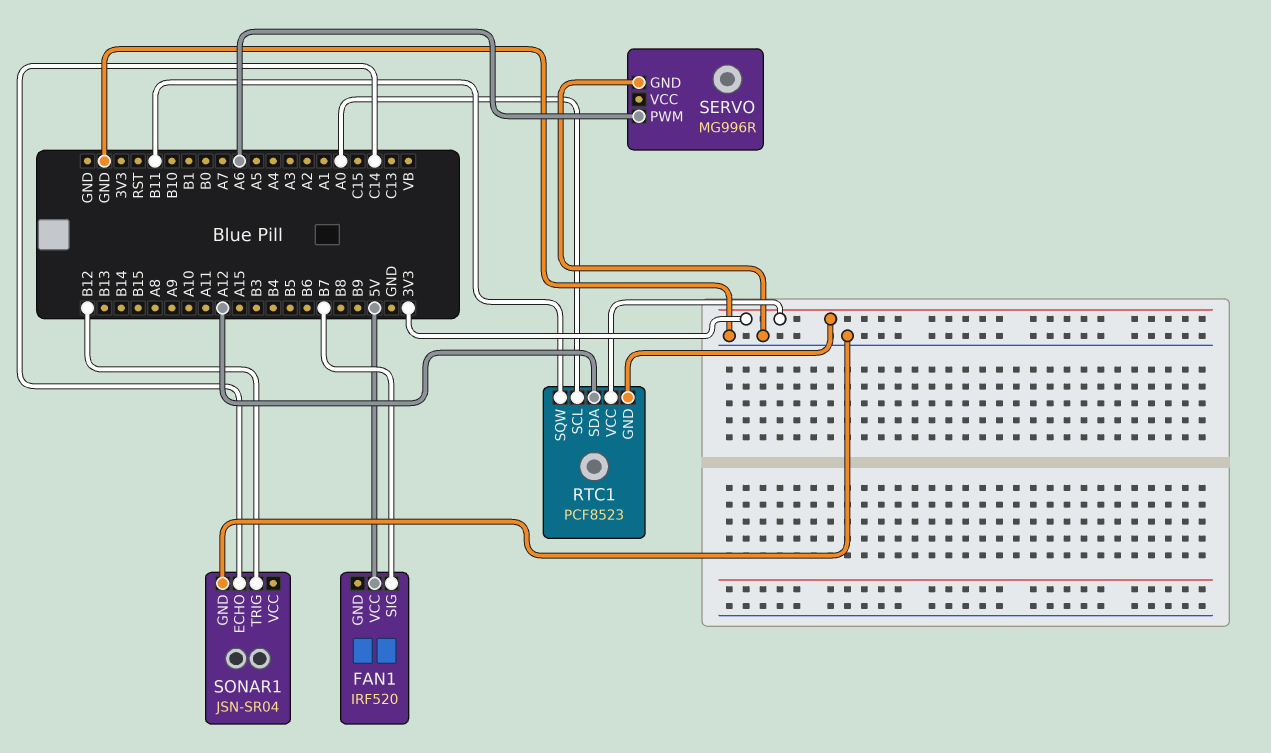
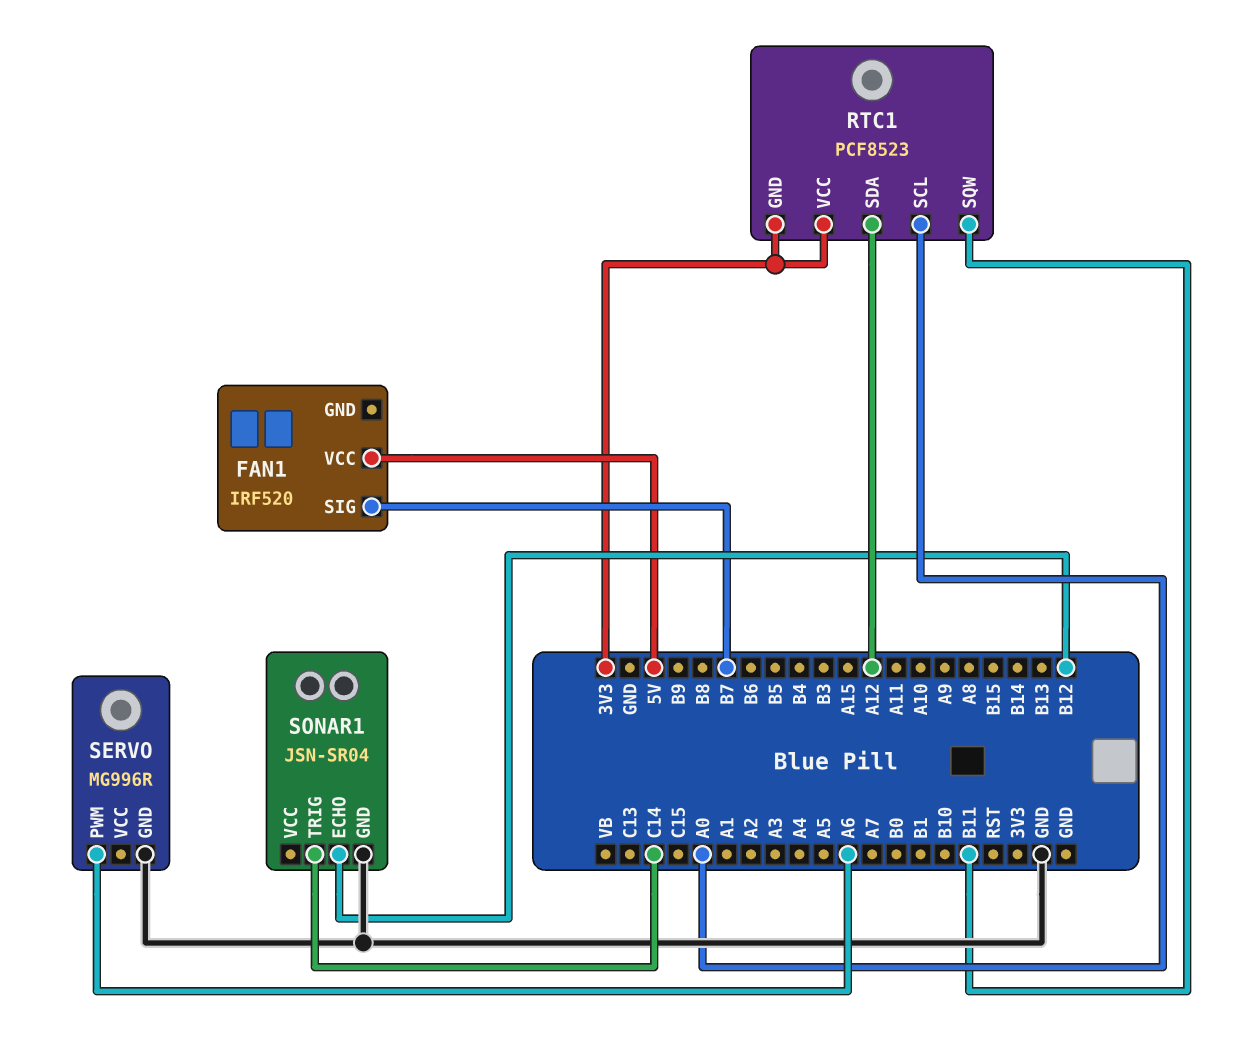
SONAR1 pin ECHO: C14 -> B12
SONAR1 pin TRIG: B12 -> C14

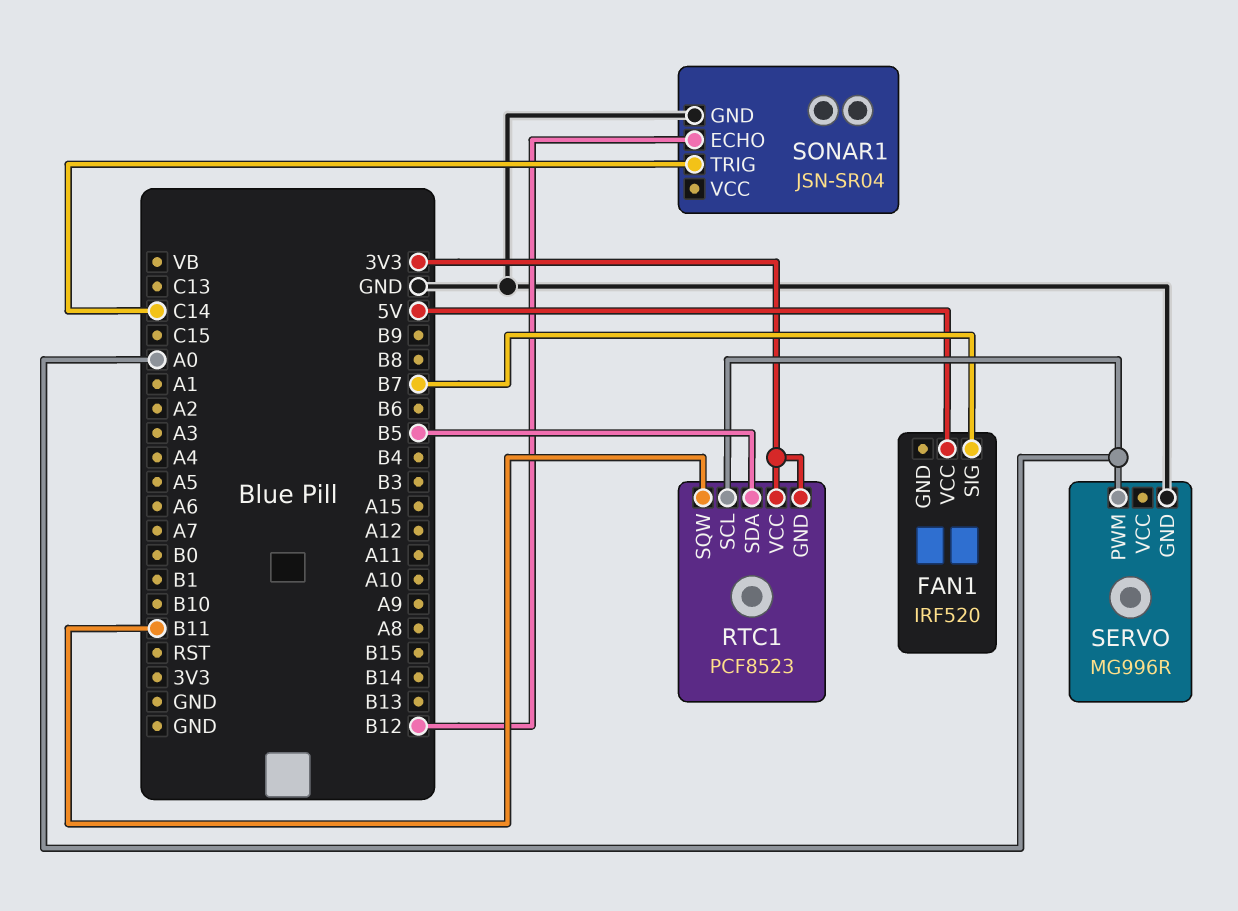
RTC1 pin SDA: A12 -> B5
SERVO pin PWM: A6 -> A0

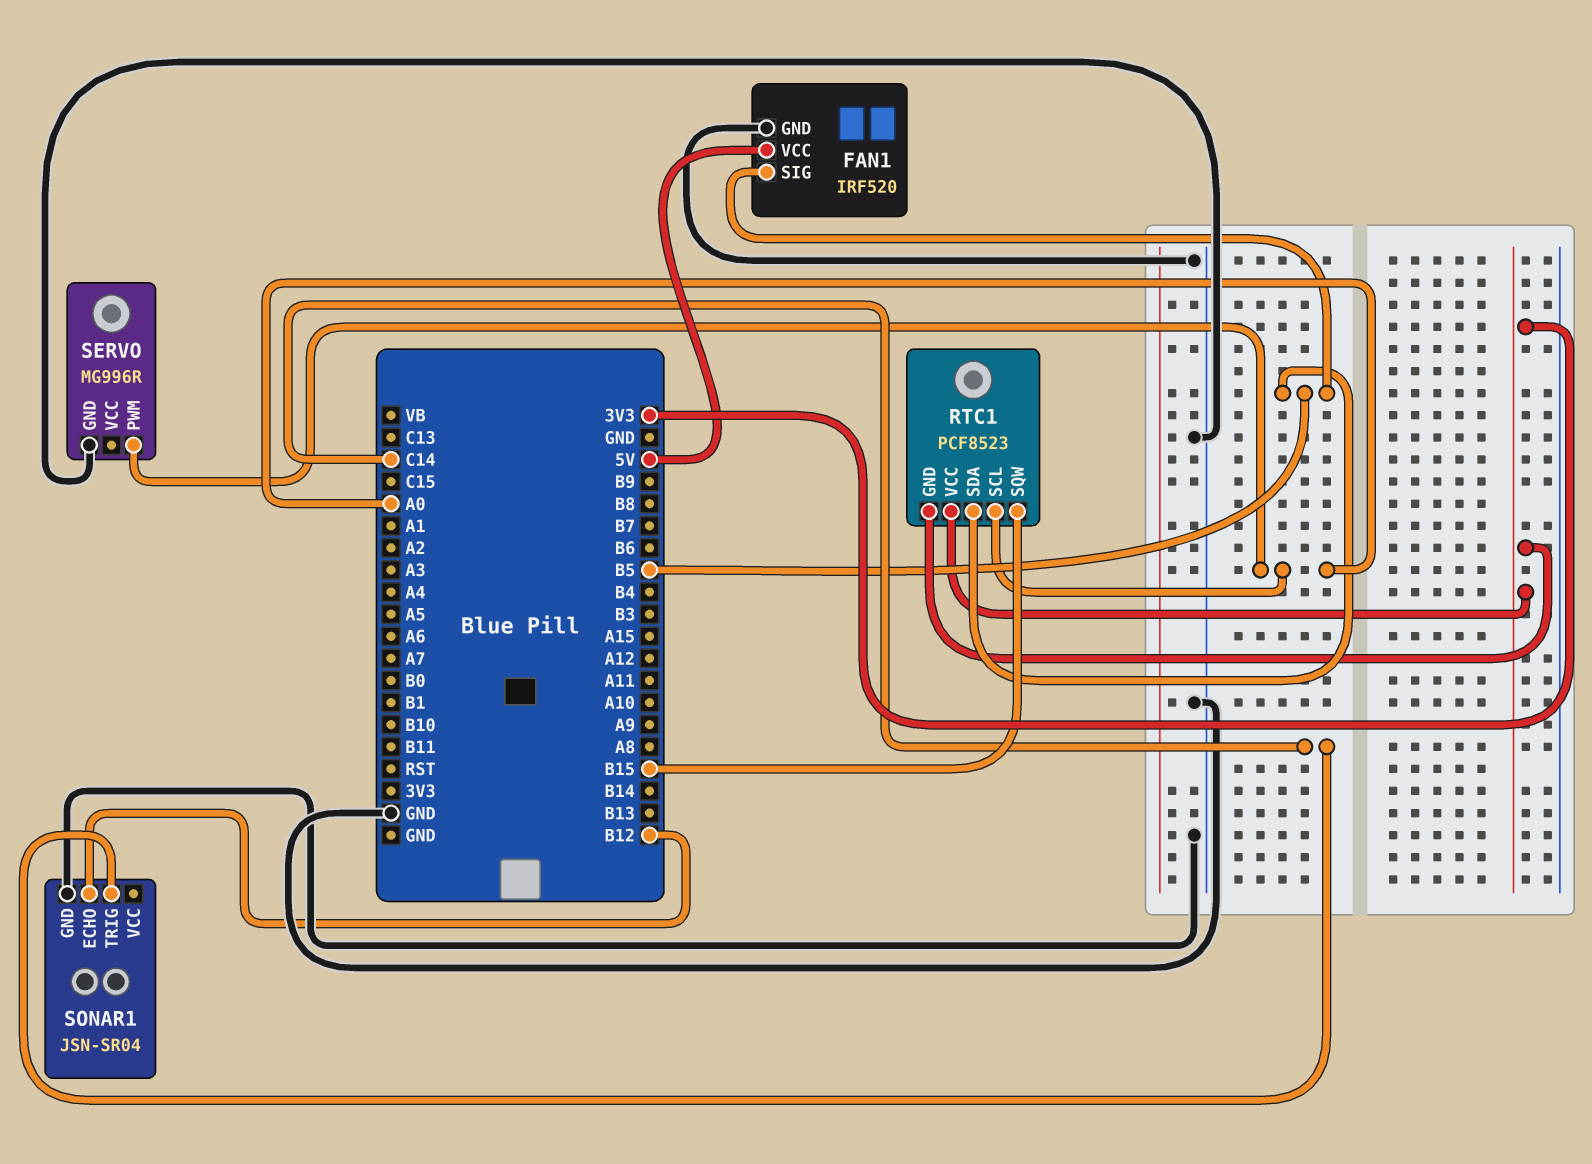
FAN1 pin GND: none -> GND
FAN1 pin SIG: B7 -> B5
RTC1 pin SQW: B11 -> B15

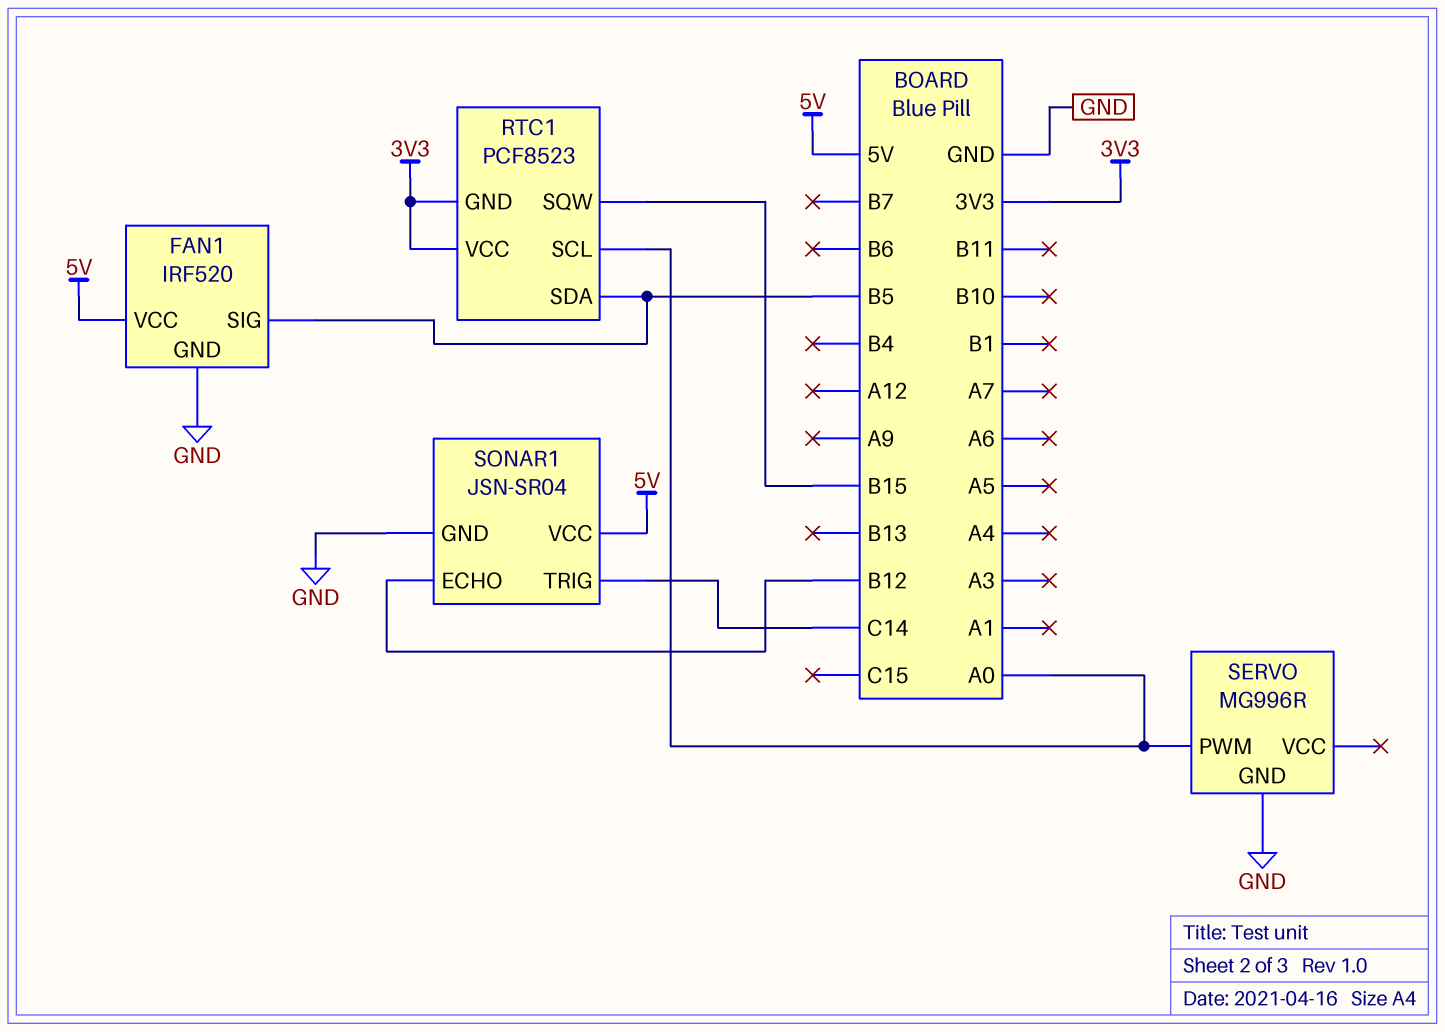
SONAR1 pin VCC: none -> 5V

